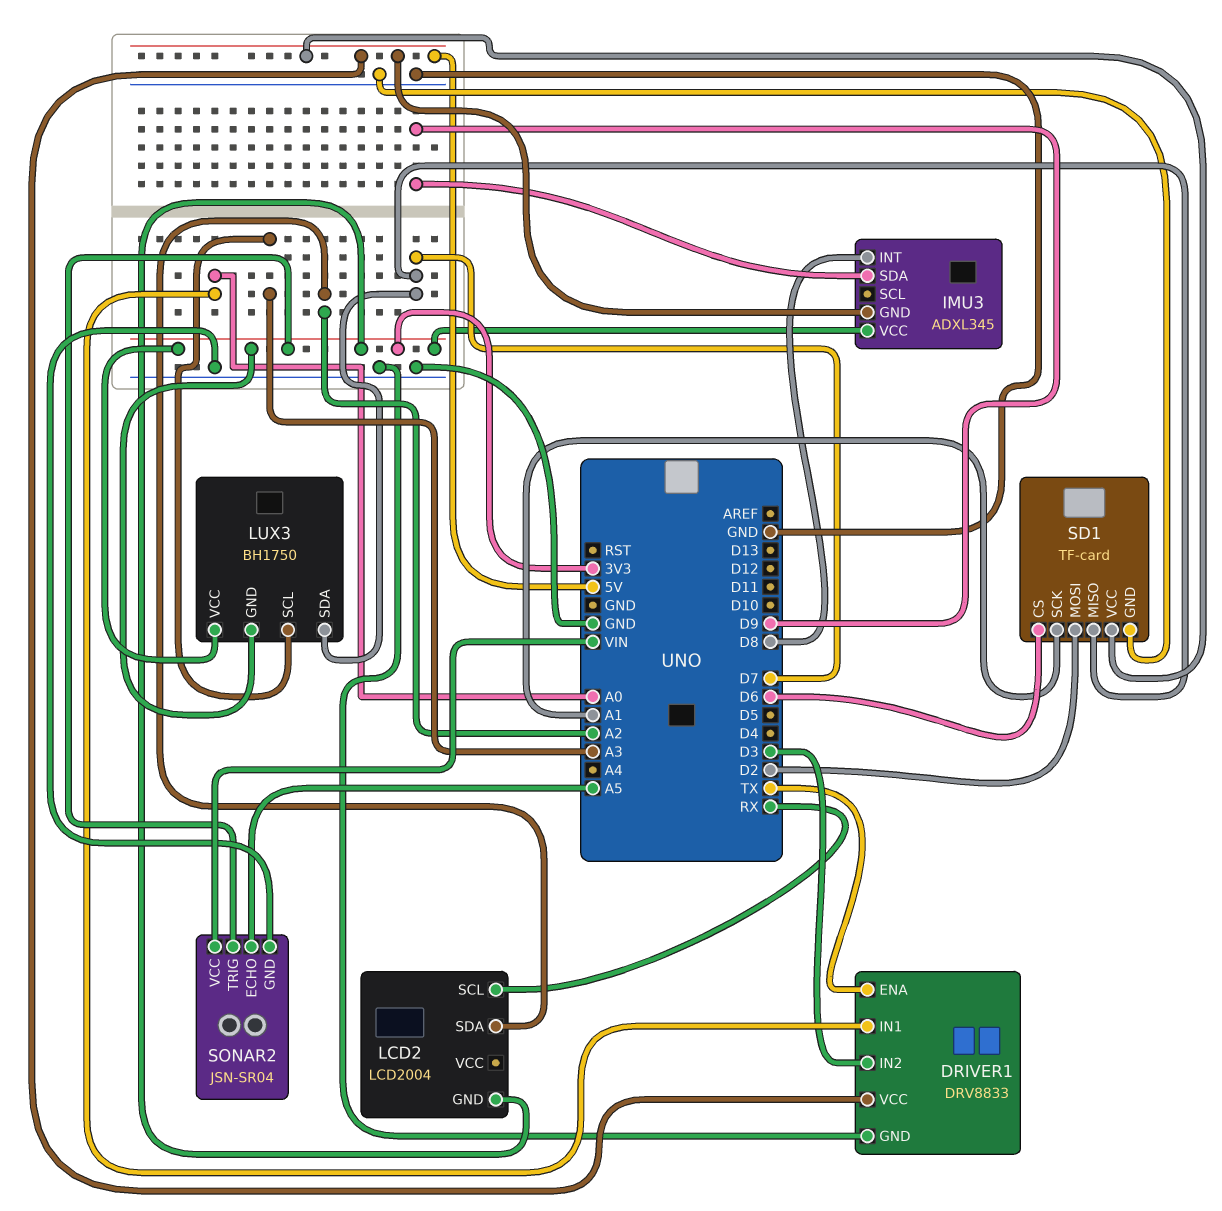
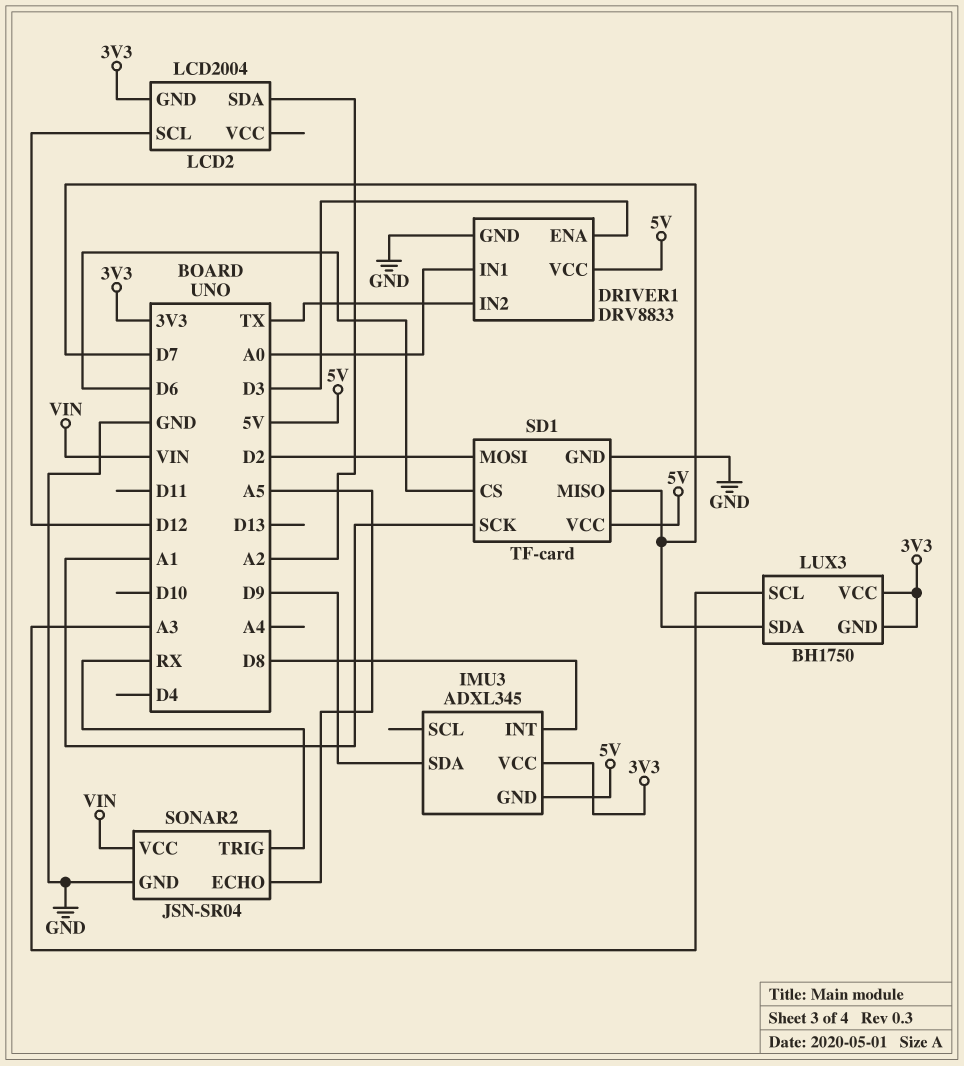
DRIVER1 pin ENA: TX -> D3
DRIVER1 pin IN2: D3 -> TX
LCD2 pin SCL: RX -> D12
SONAR2 pin TRIG: 3V3 -> RX

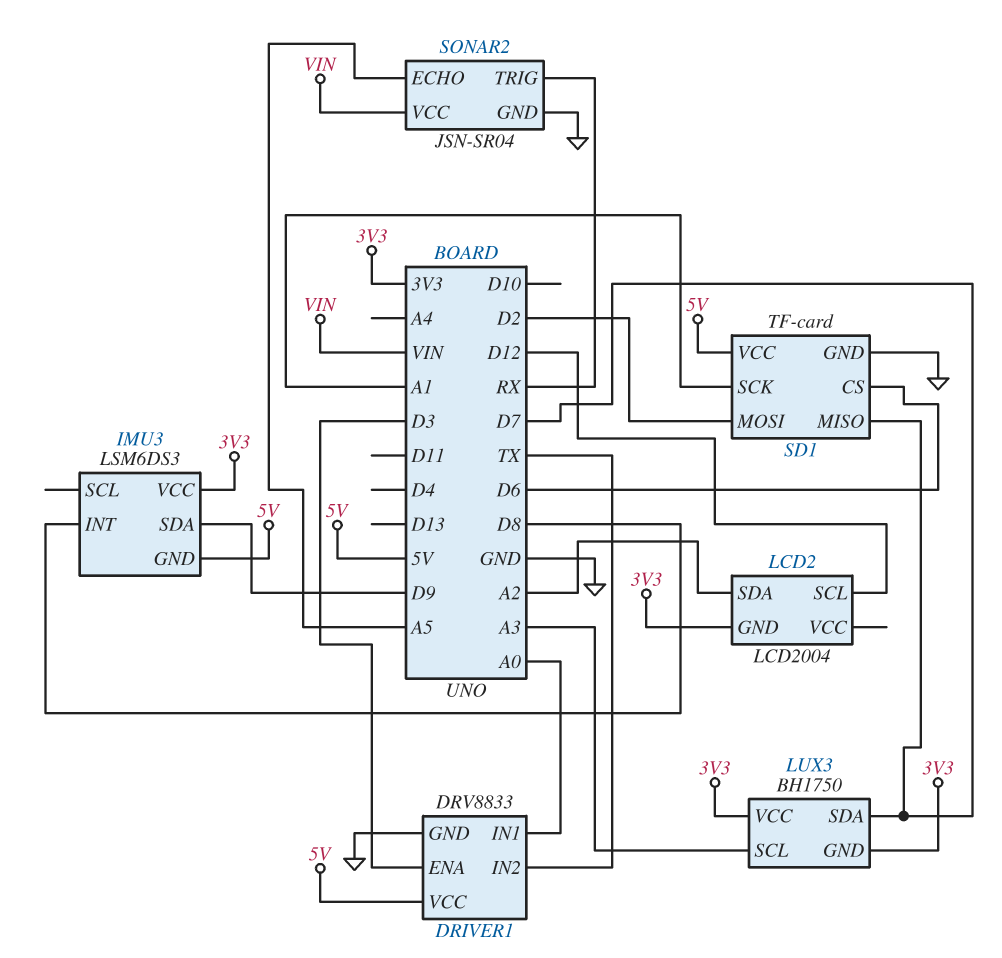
IMU3: ADXL345 -> LSM6DS3

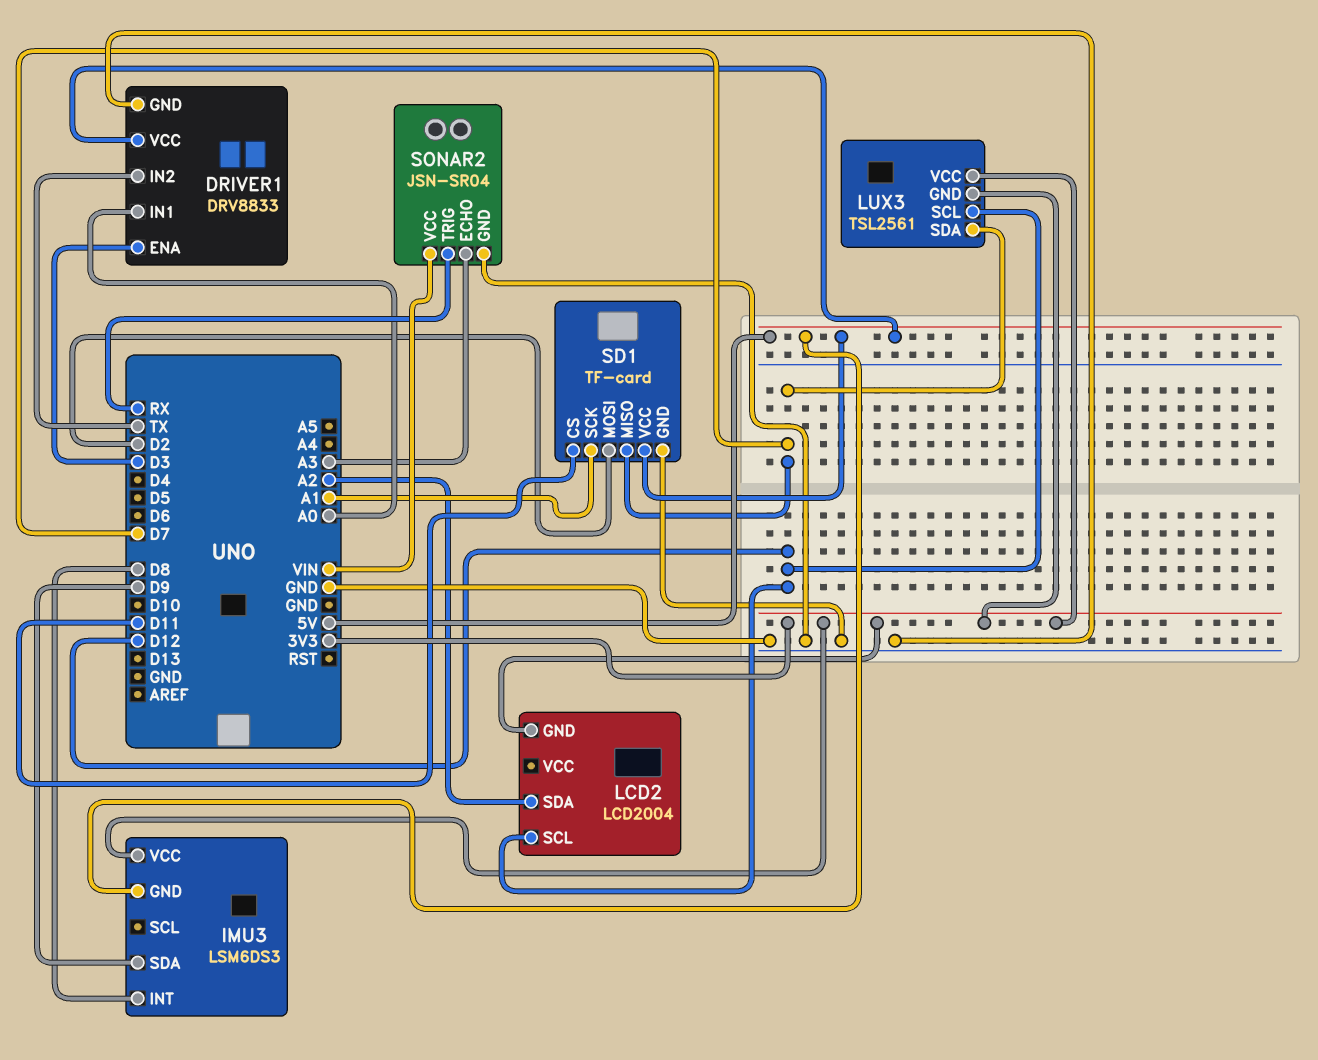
LUX3: BH1750 -> TSL2561
LUX3 pin SCL: A3 -> D12
SD1 pin CS: D6 -> D11
SONAR2 pin ECHO: A5 -> A3

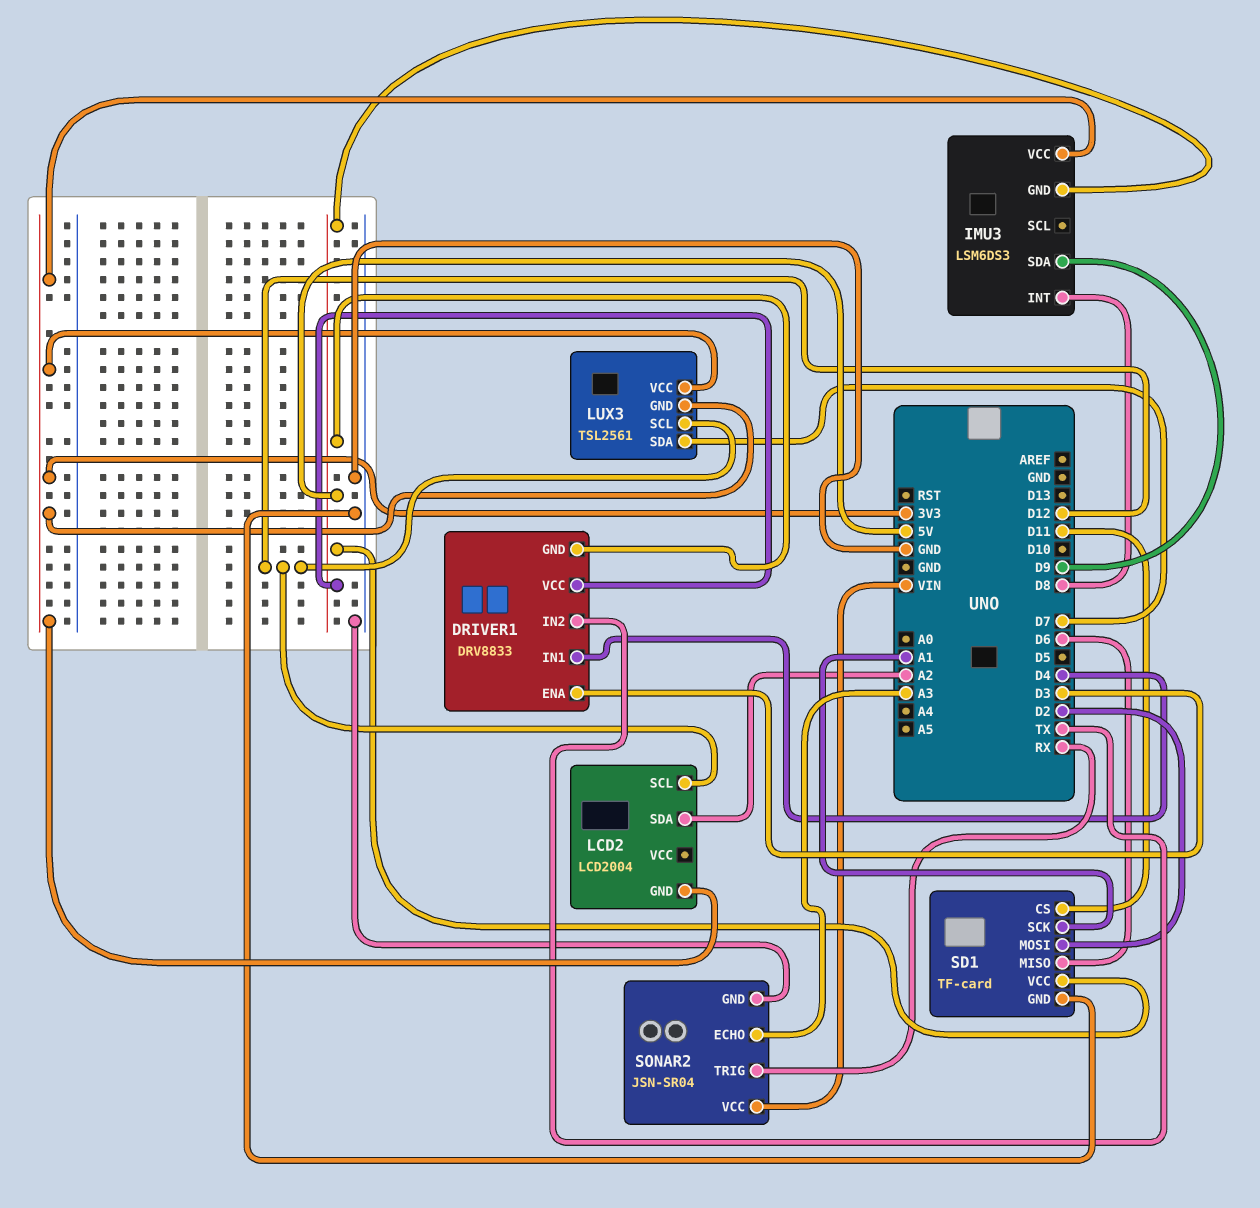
DRIVER1 pin GND: GND -> 5V
DRIVER1 pin IN1: A0 -> D4
SD1 pin MISO: D7 -> D6

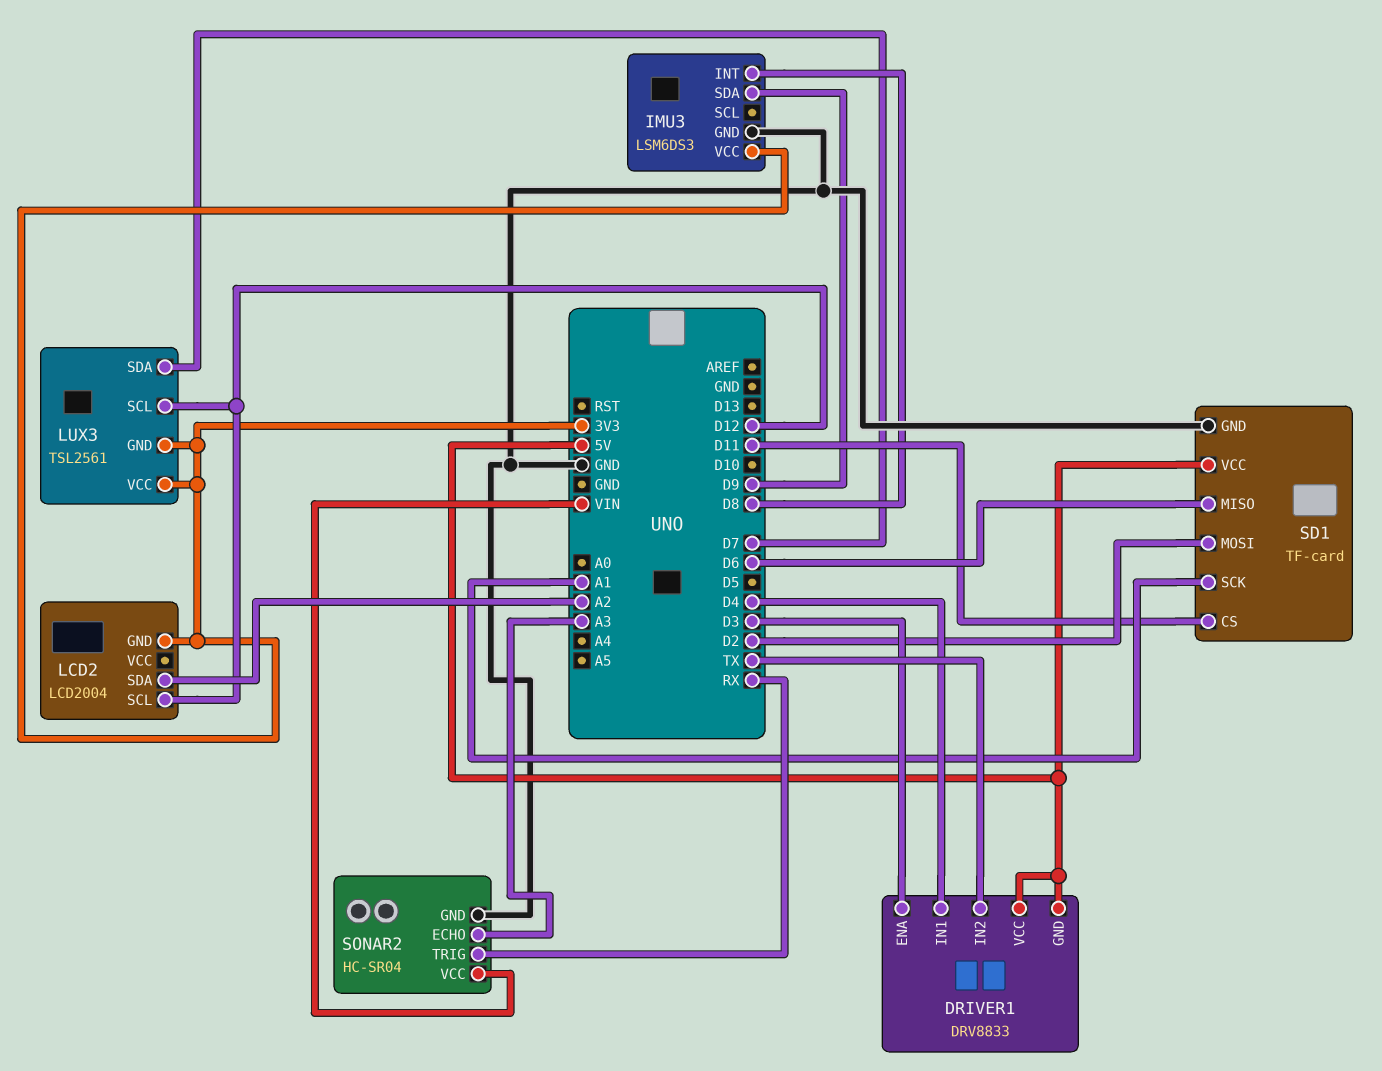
IMU3 pin GND: 5V -> GND
SONAR2: JSN-SR04 -> HC-SR04

